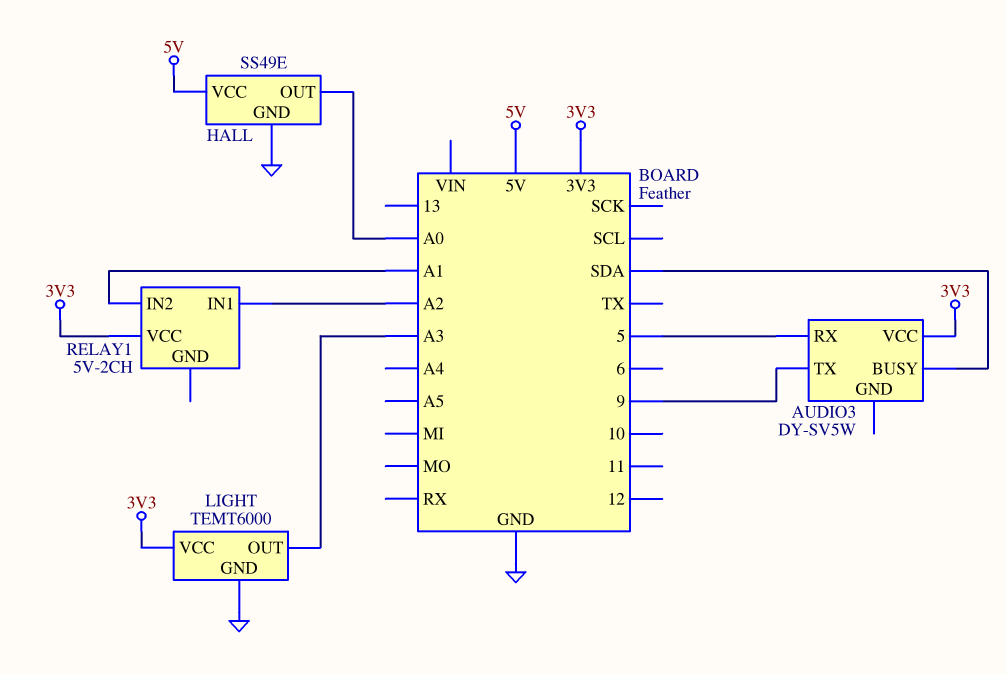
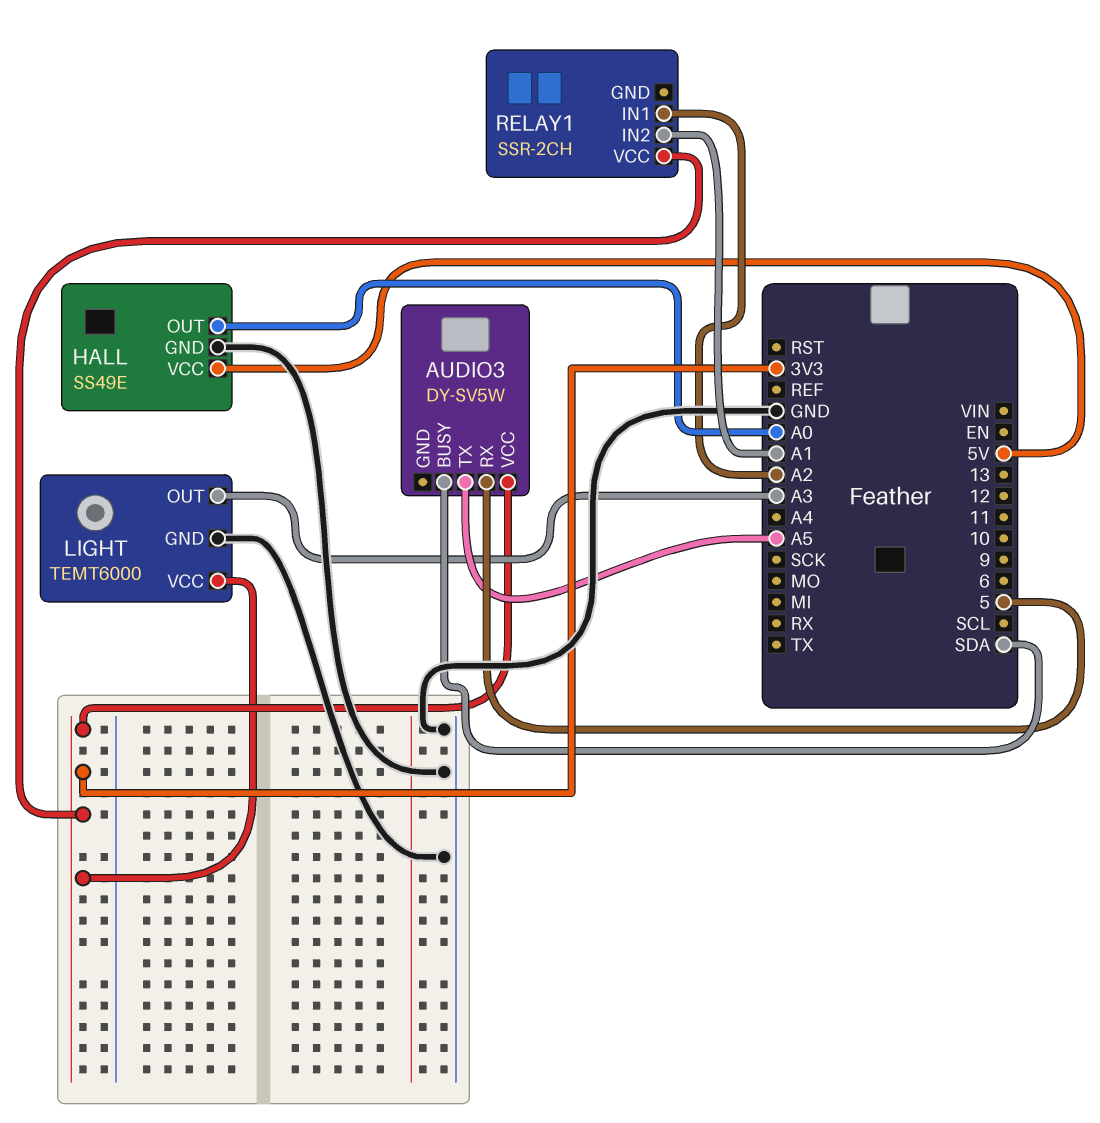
AUDIO3 pin TX: 9 -> A5
RELAY1: 5V-2CH -> SSR-2CH

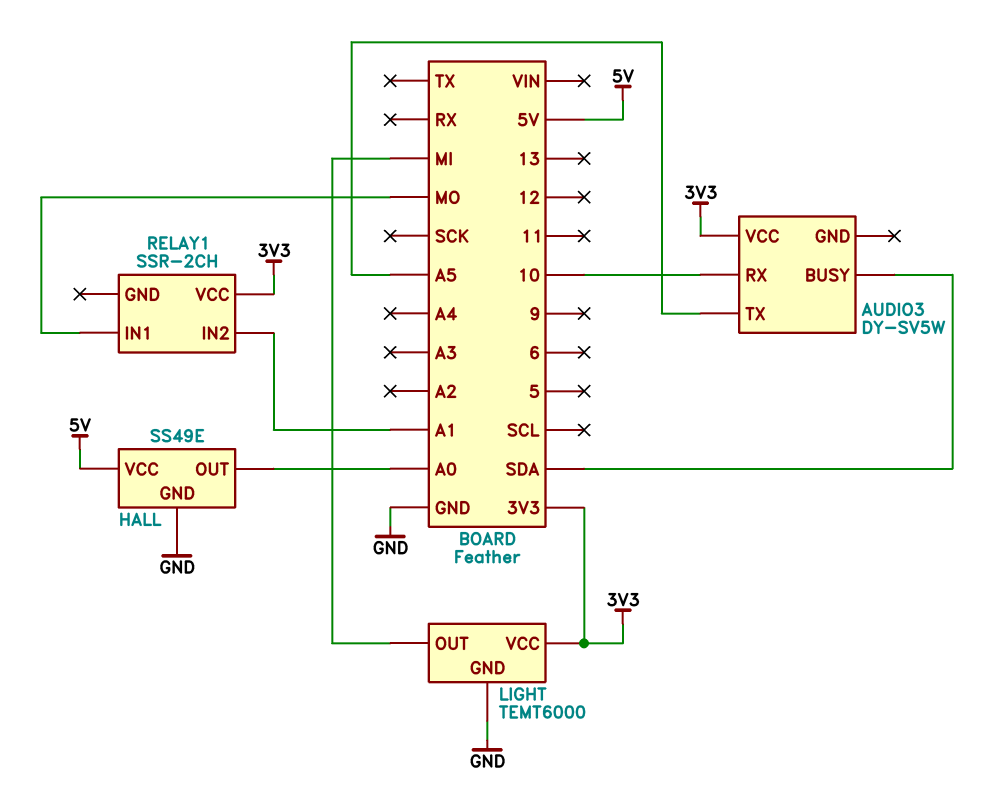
AUDIO3 pin RX: 5 -> 10
LIGHT pin OUT: A3 -> MI
RELAY1 pin IN1: A2 -> MO

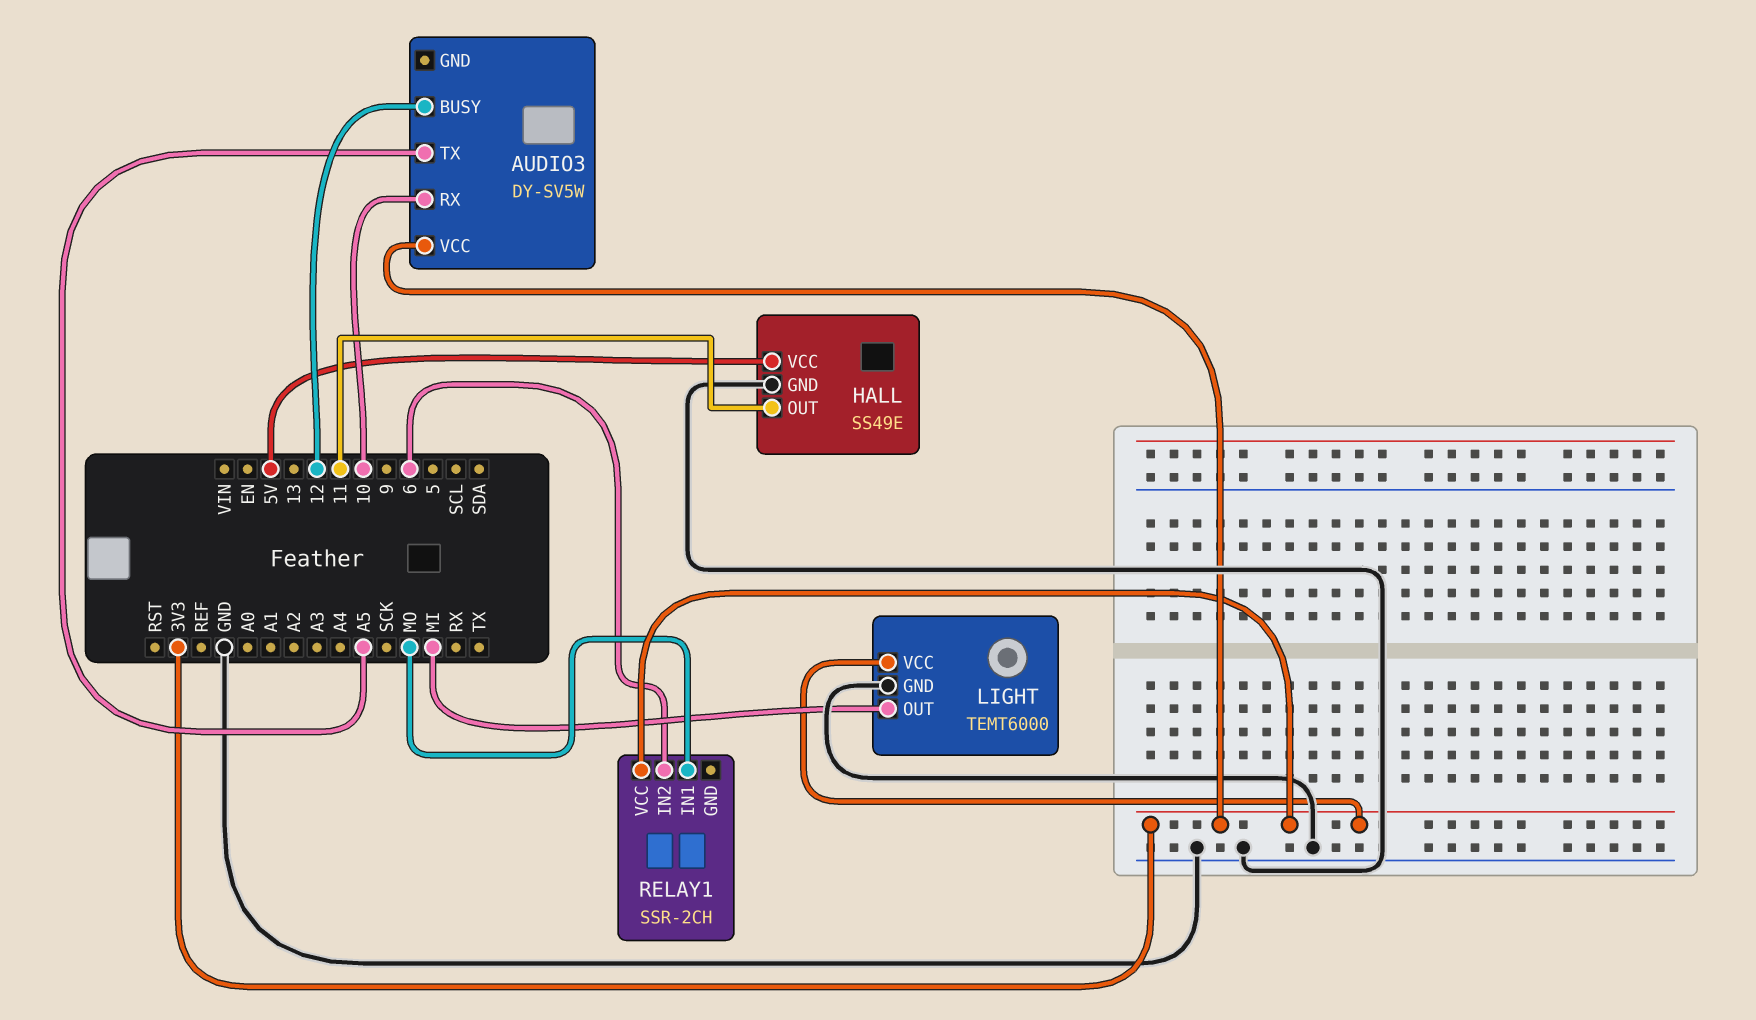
AUDIO3 pin BUSY: SDA -> 12
HALL pin OUT: A0 -> 11
RELAY1 pin IN2: A1 -> 6

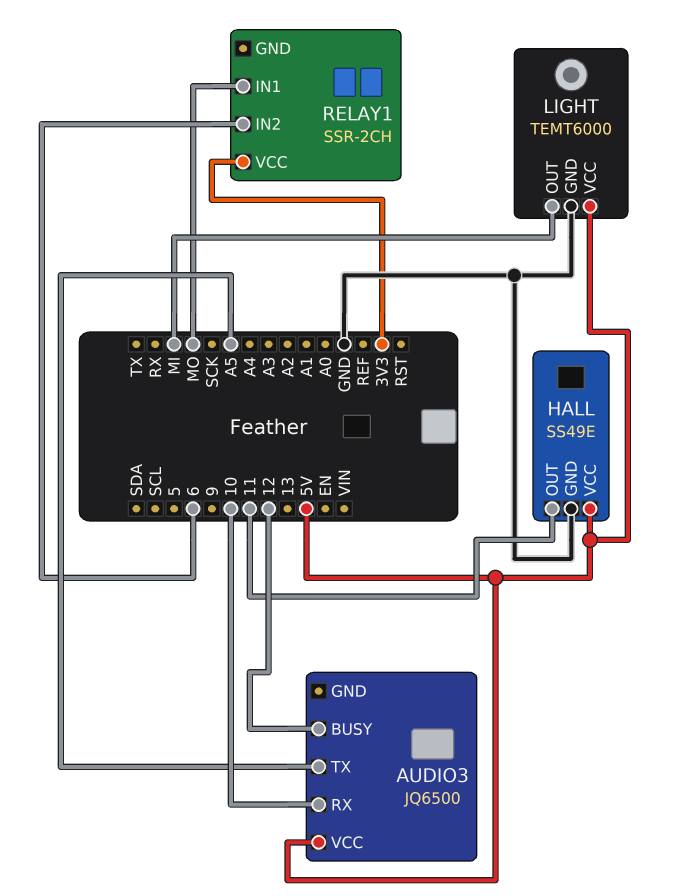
AUDIO3: DY-SV5W -> JQ6500
AUDIO3 pin VCC: 3V3 -> 5V
LIGHT pin VCC: 3V3 -> 5V

